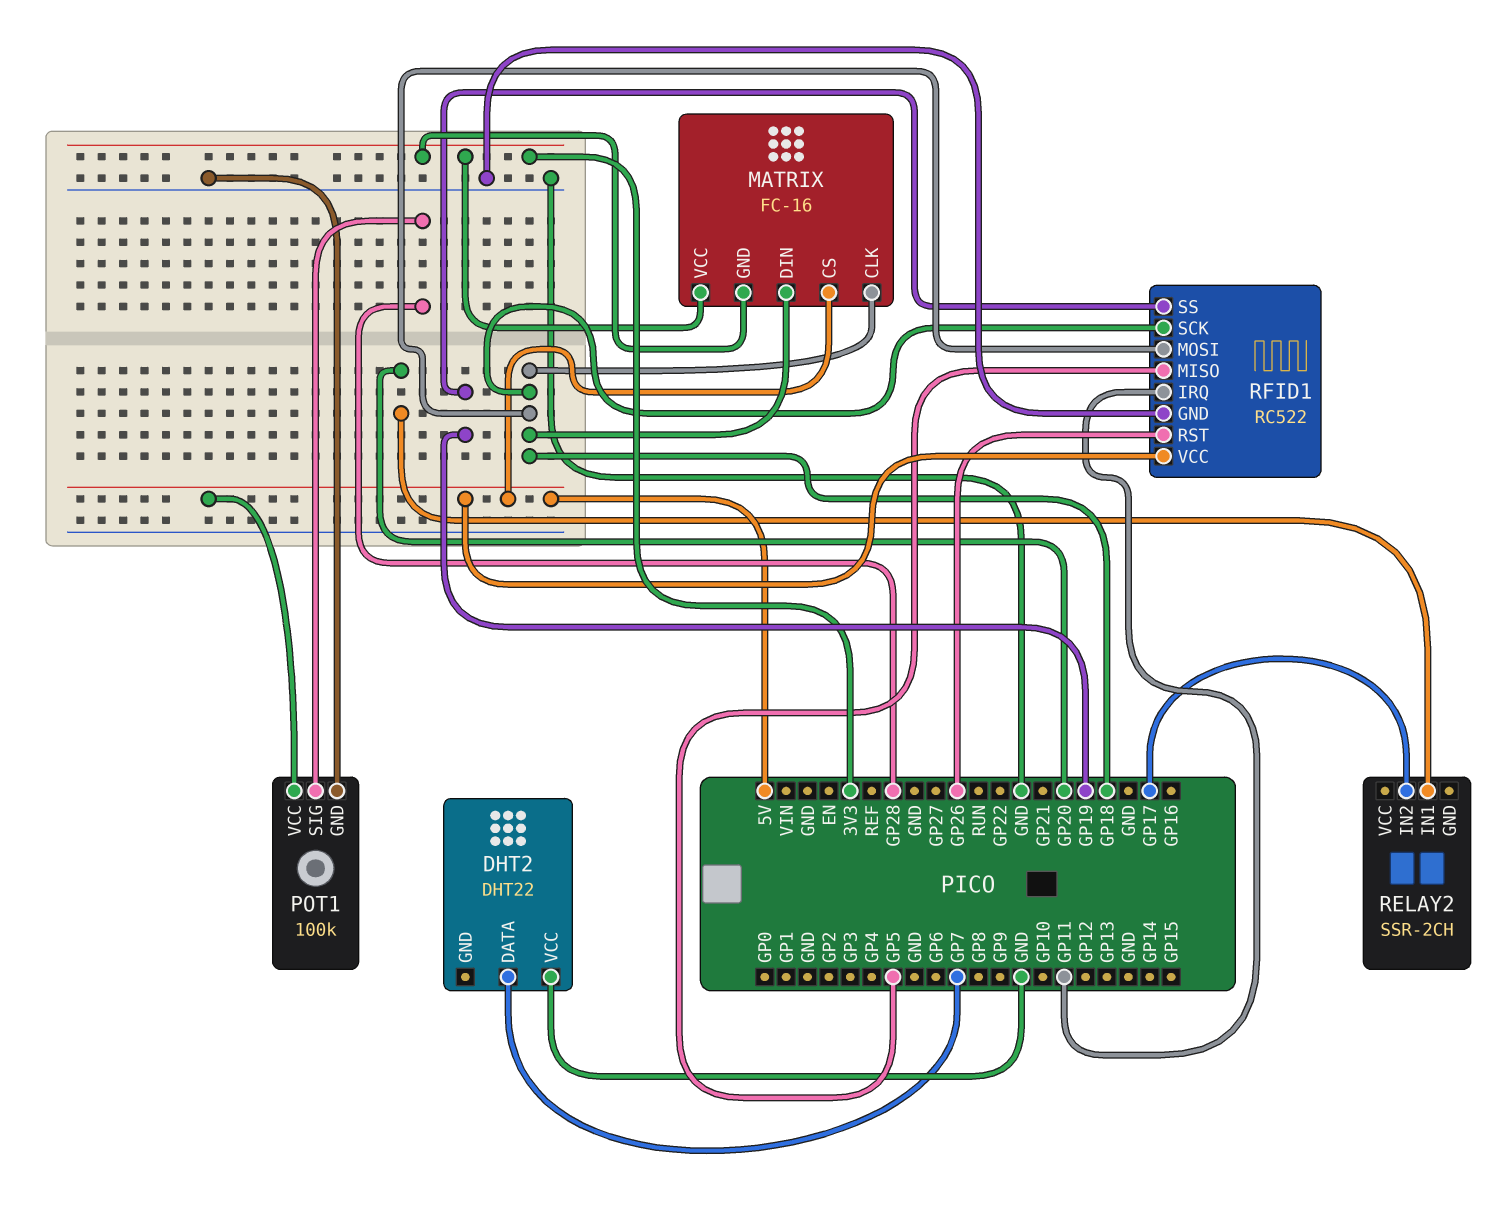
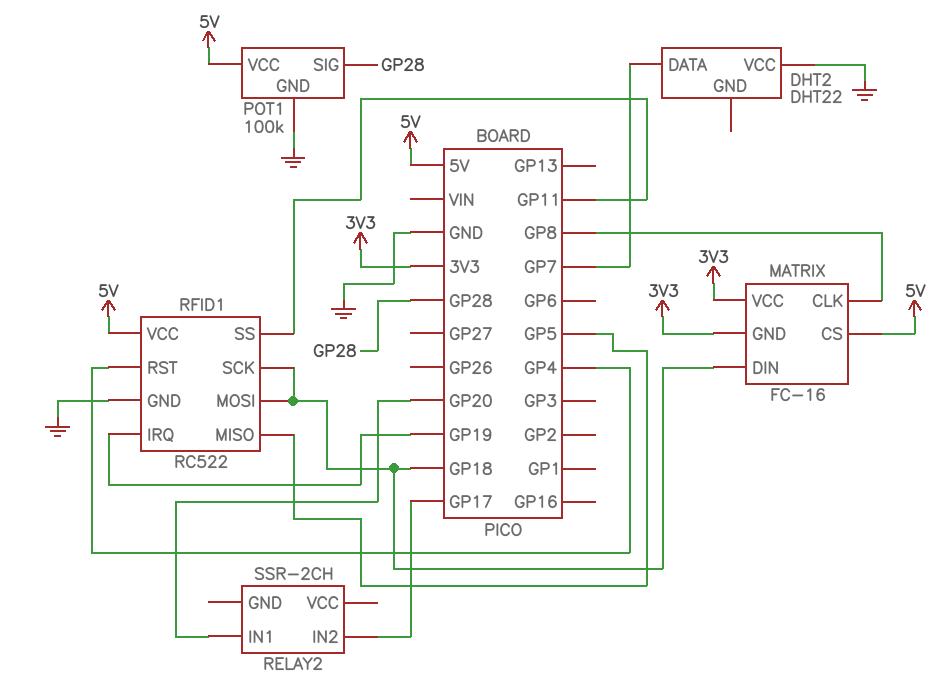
MATRIX pin CLK: GP18 -> GP8
RFID1 pin IRQ: GP11 -> GP19
RFID1 pin RST: GP26 -> GP4
RFID1 pin SS: GP19 -> GP11

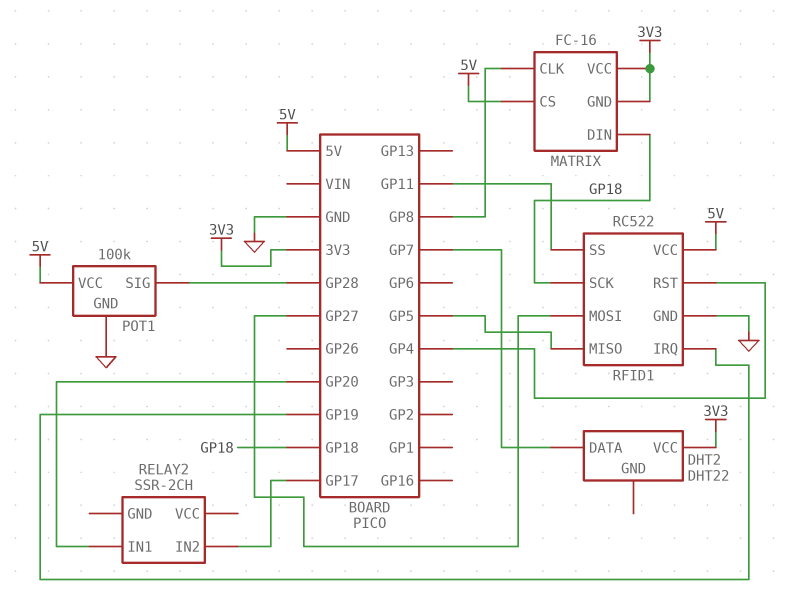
DHT2 pin VCC: GND -> 3V3
RFID1 pin MOSI: GP18 -> GP27

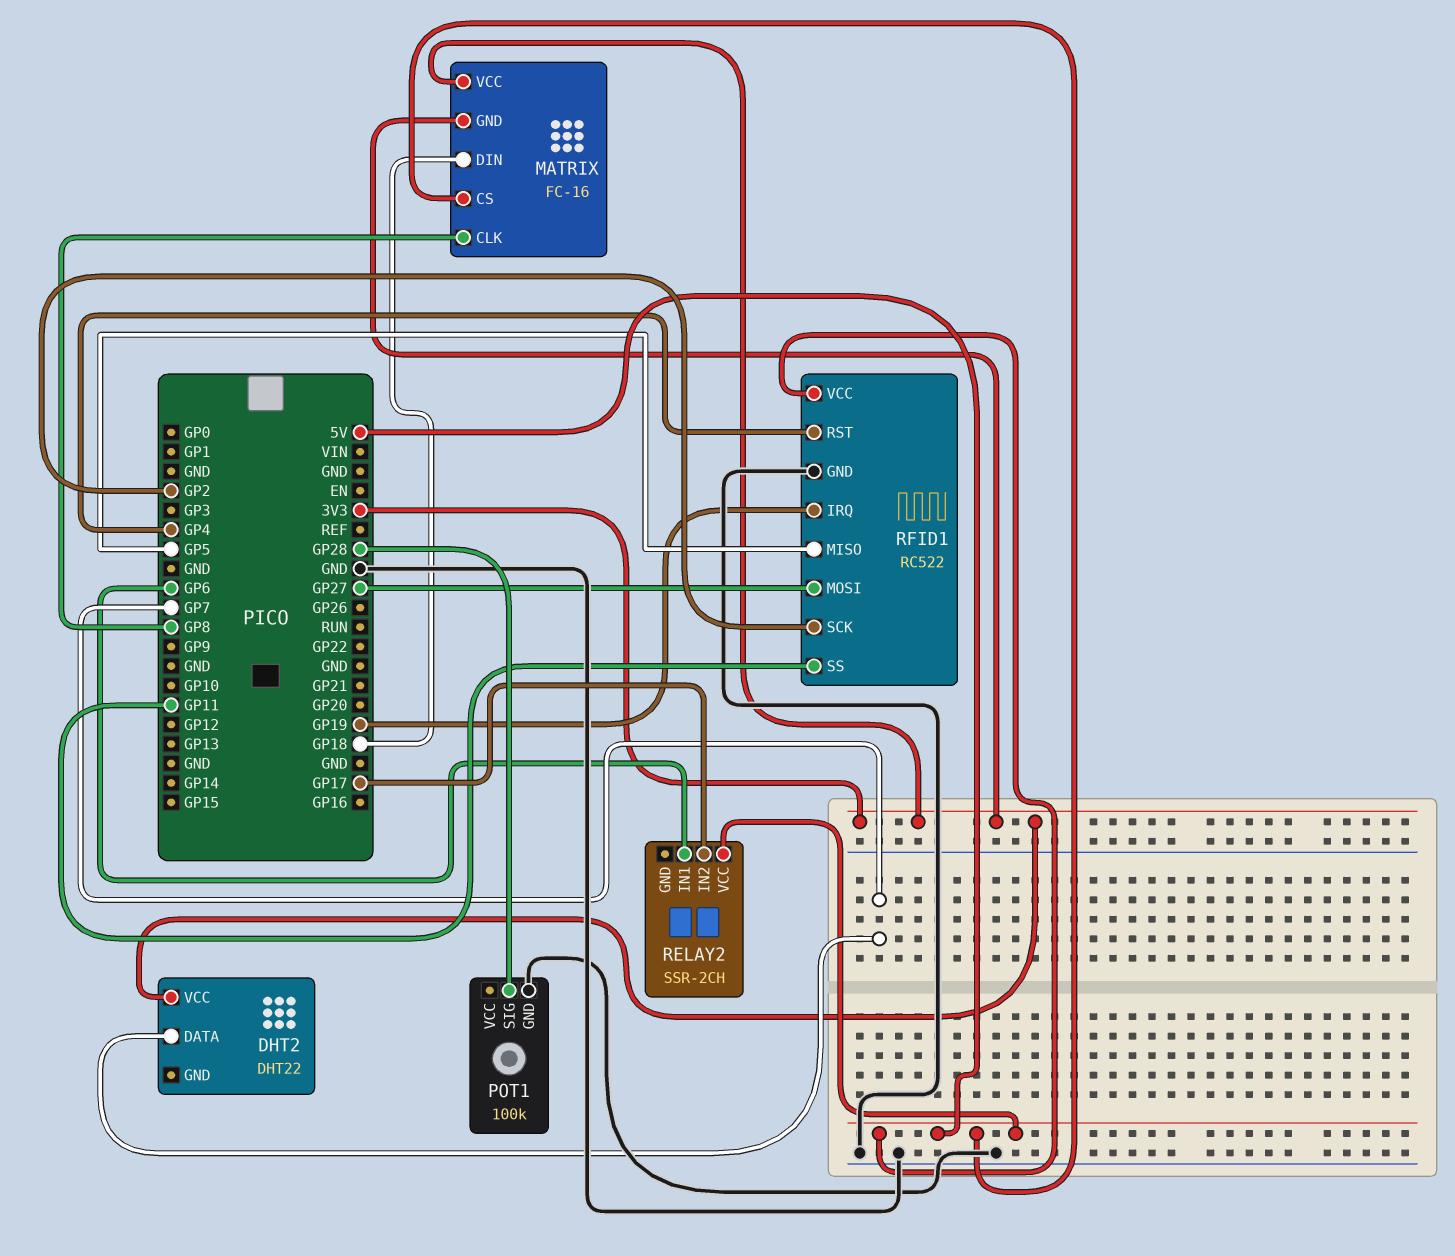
POT1 pin VCC: 5V -> none
RELAY2 pin IN1: GP20 -> GP6
RELAY2 pin VCC: none -> 5V
RFID1 pin SCK: GP18 -> GP2

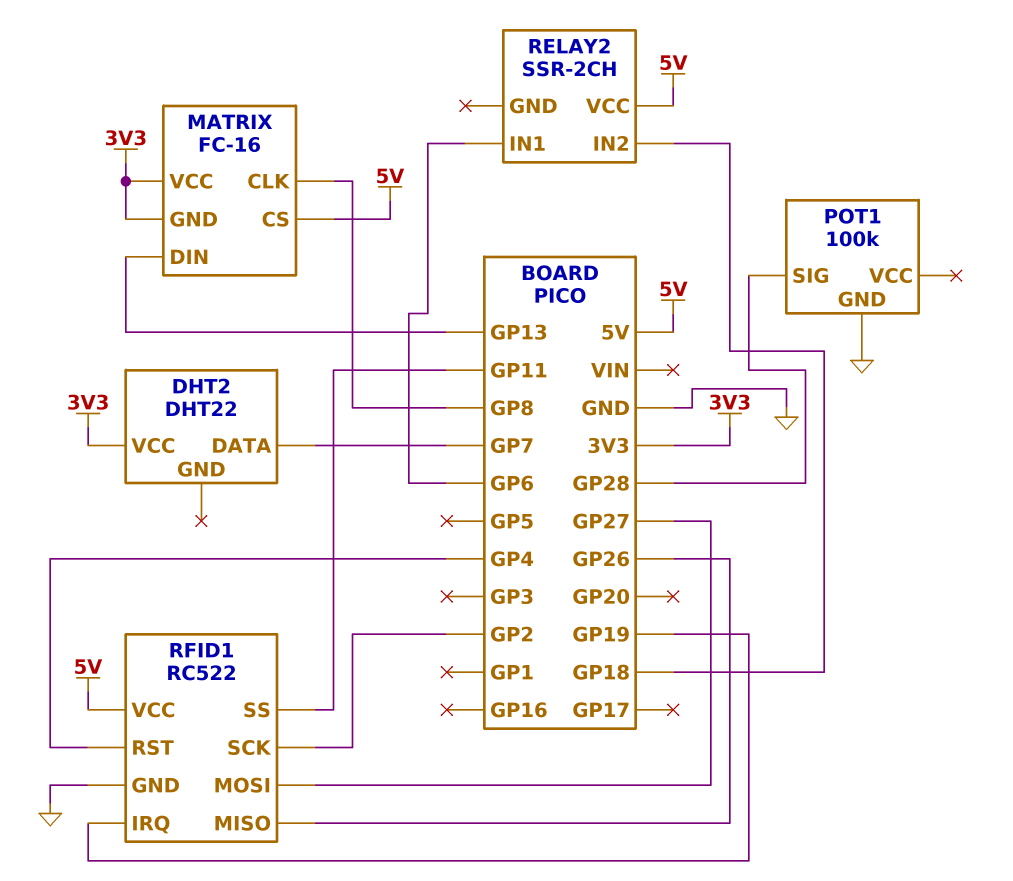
MATRIX pin DIN: GP18 -> GP13
RELAY2 pin IN2: GP17 -> GP18
RFID1 pin MISO: GP5 -> GP26

